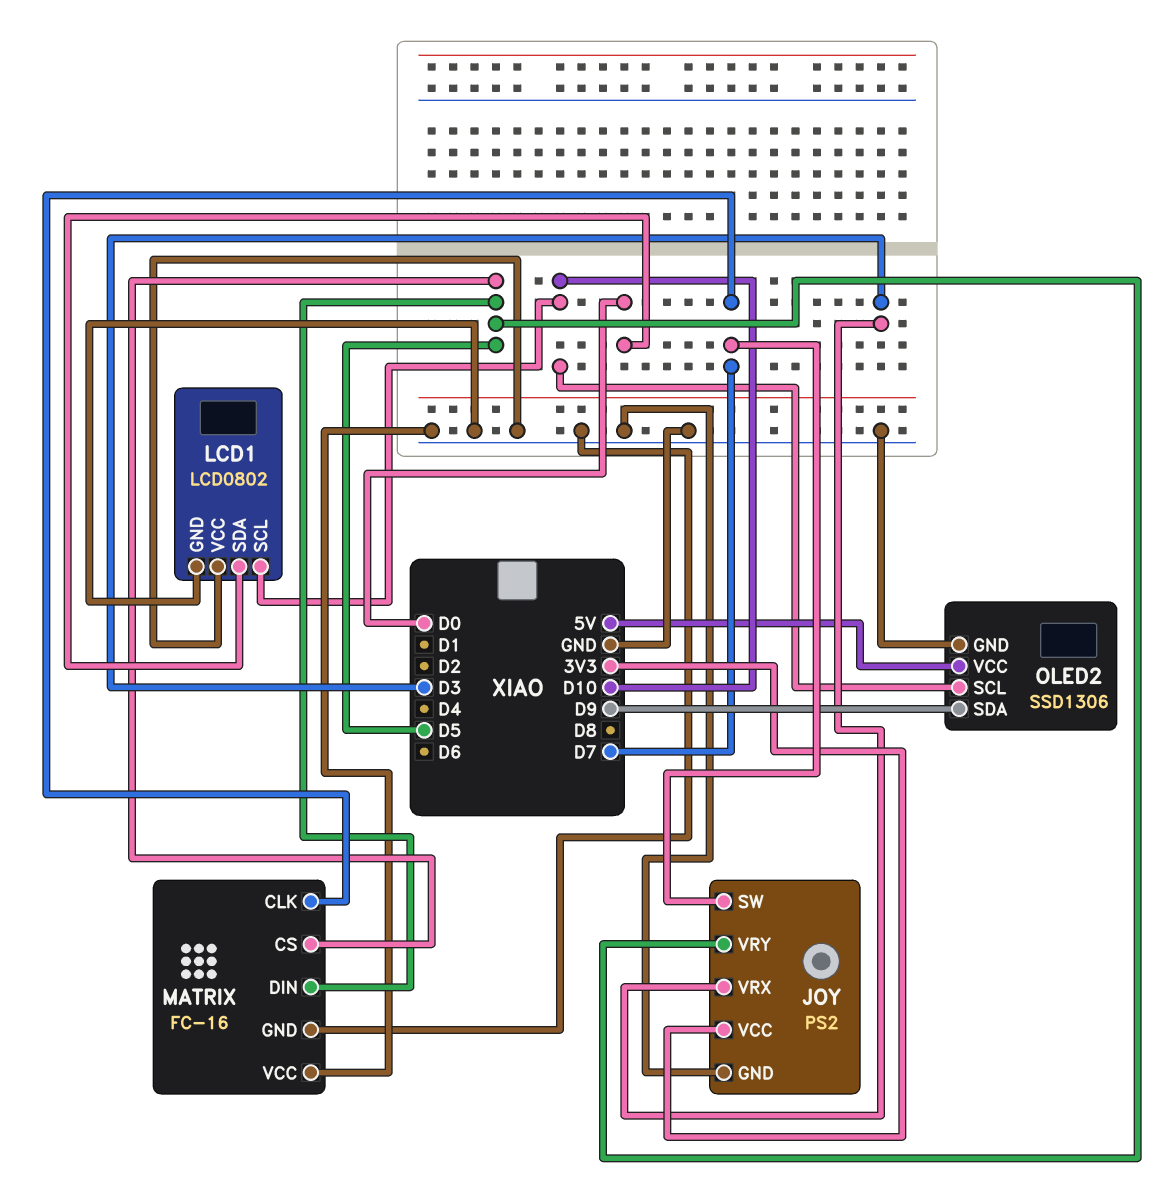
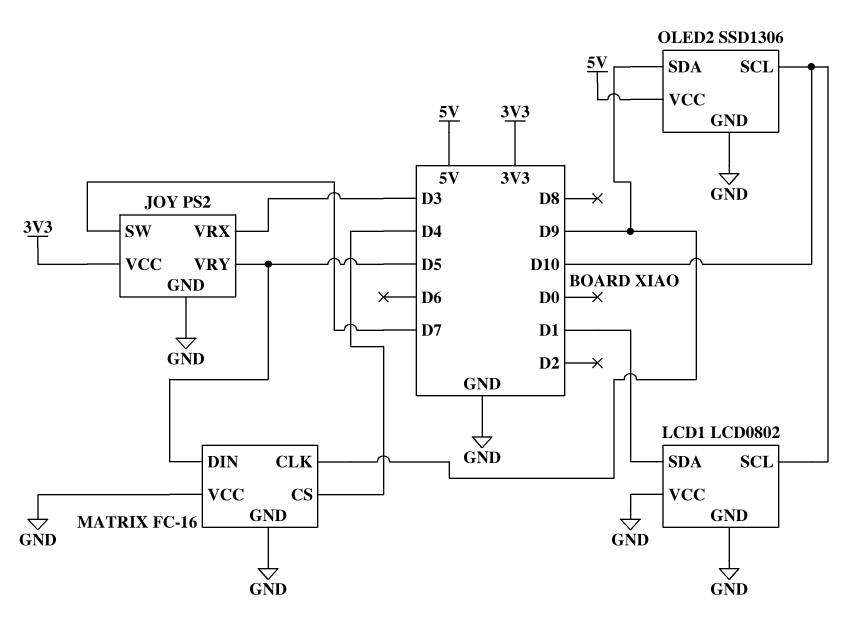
LCD1 pin SDA: D0 -> D1
MATRIX pin CLK: D7 -> D9
MATRIX pin CS: D5 -> D4

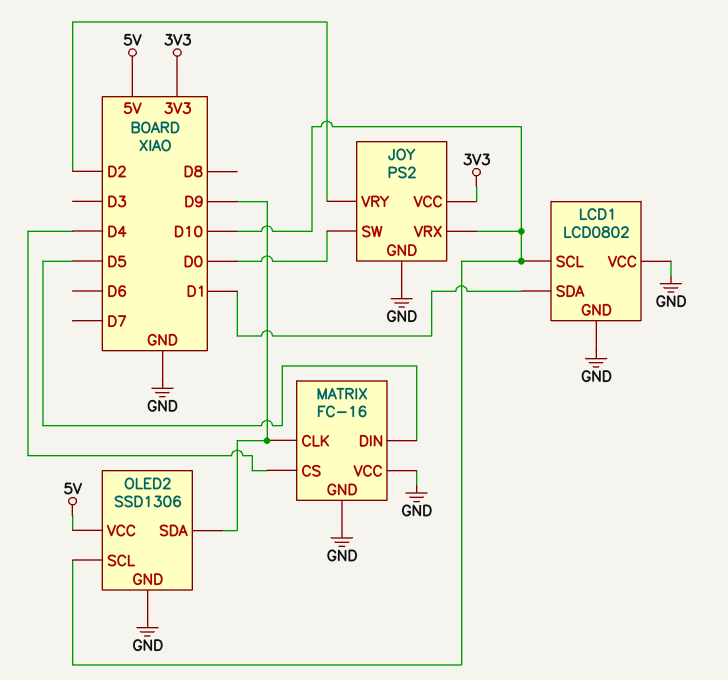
JOY pin SW: D7 -> D0
JOY pin VRX: D3 -> D10
JOY pin VRY: D5 -> D2

